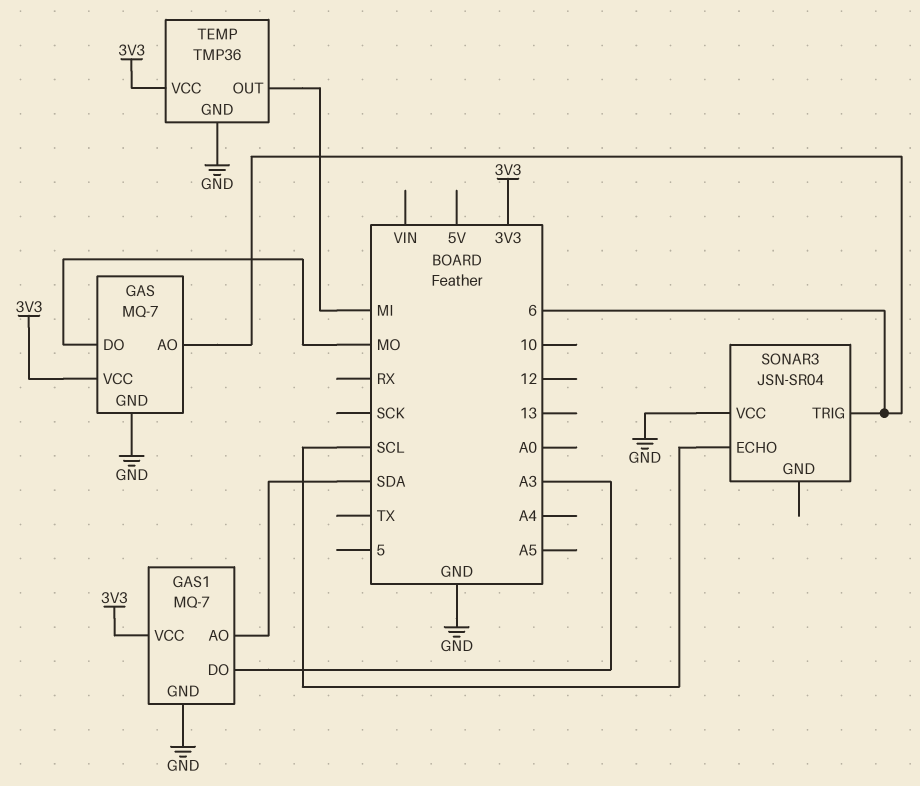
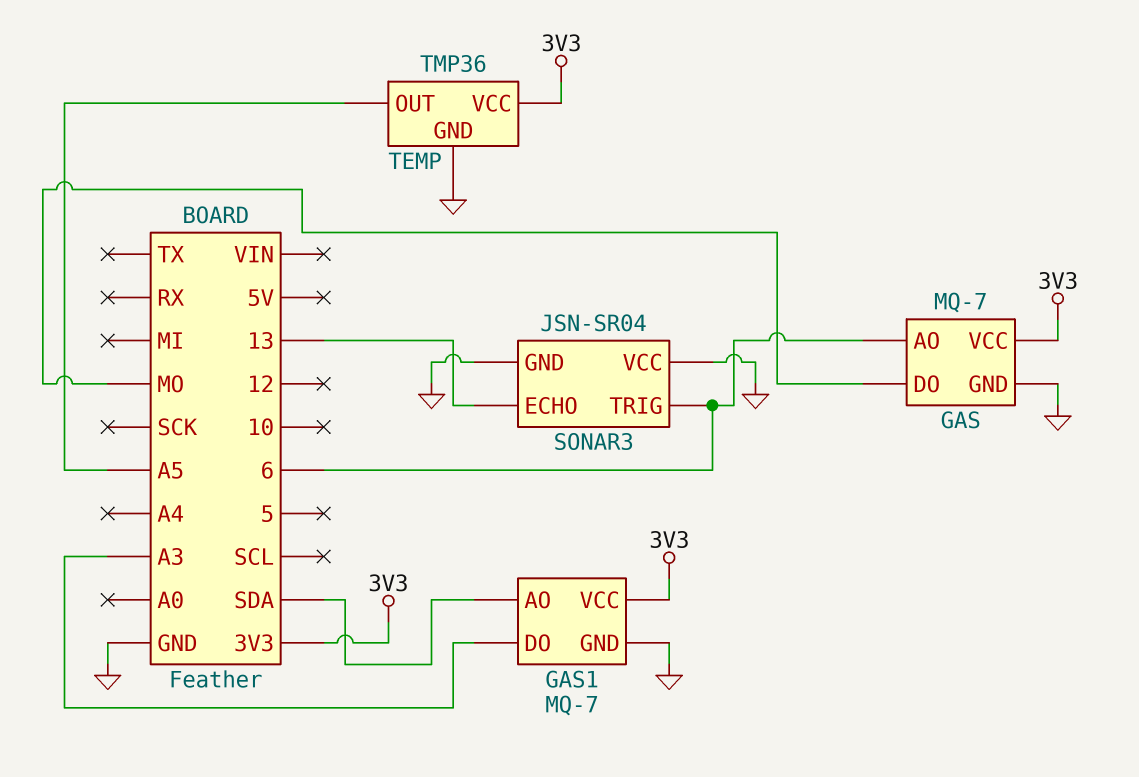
SONAR3 pin ECHO: SCL -> 13
SONAR3 pin GND: none -> GND
TEMP pin OUT: MI -> A5

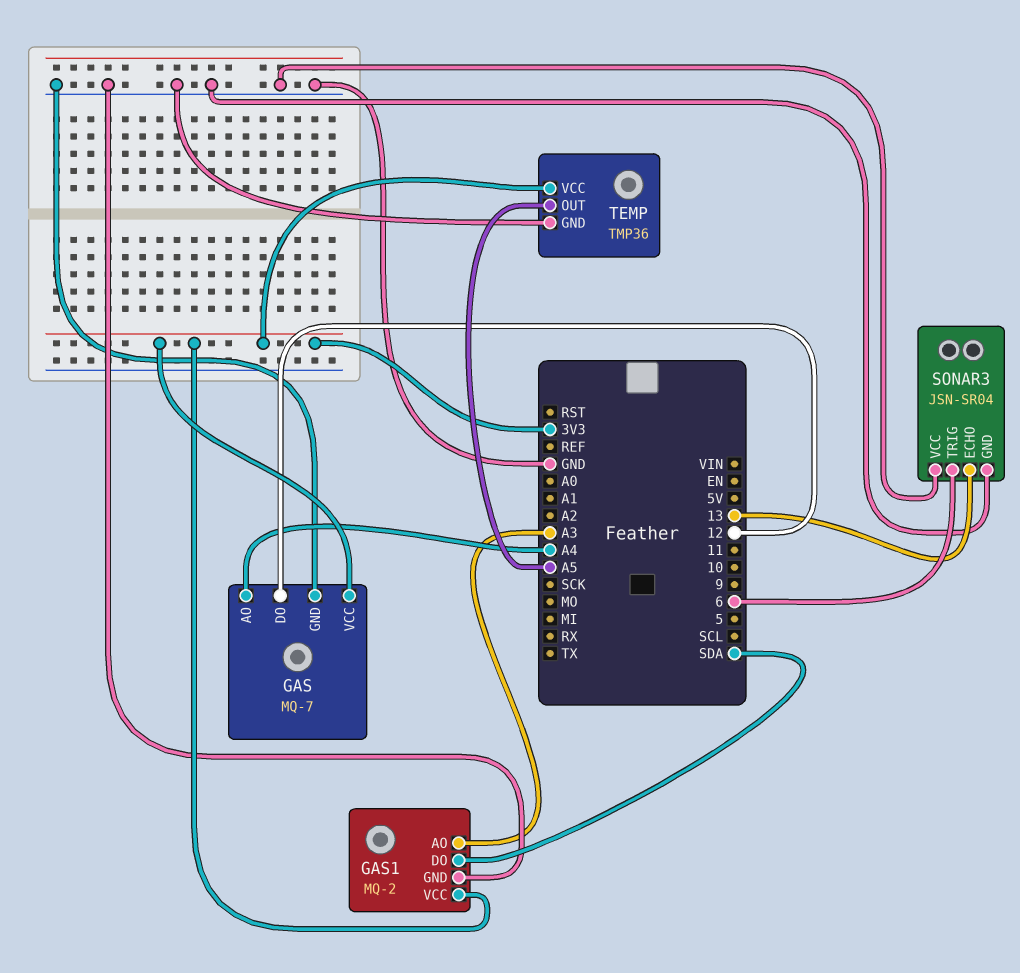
GAS pin AO: 6 -> A4
GAS pin DO: MO -> 12
GAS1: MQ-7 -> MQ-2
GAS1 pin AO: SDA -> A3
GAS1 pin DO: A3 -> SDA

